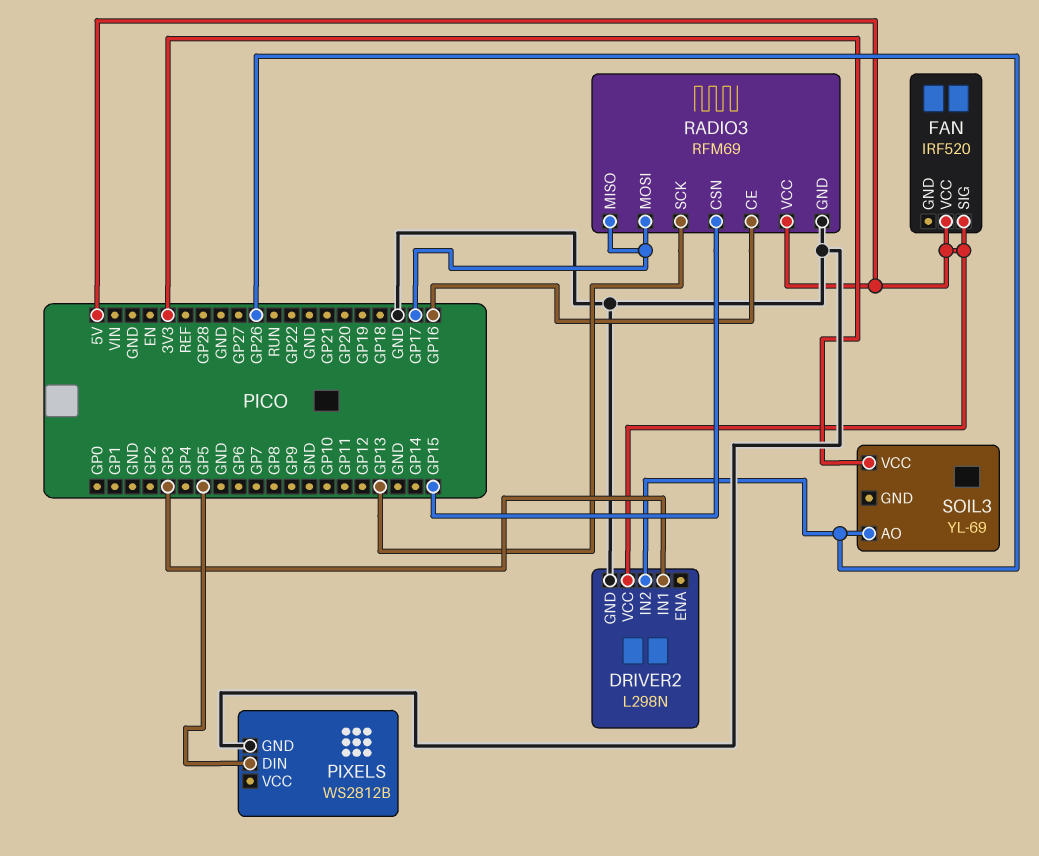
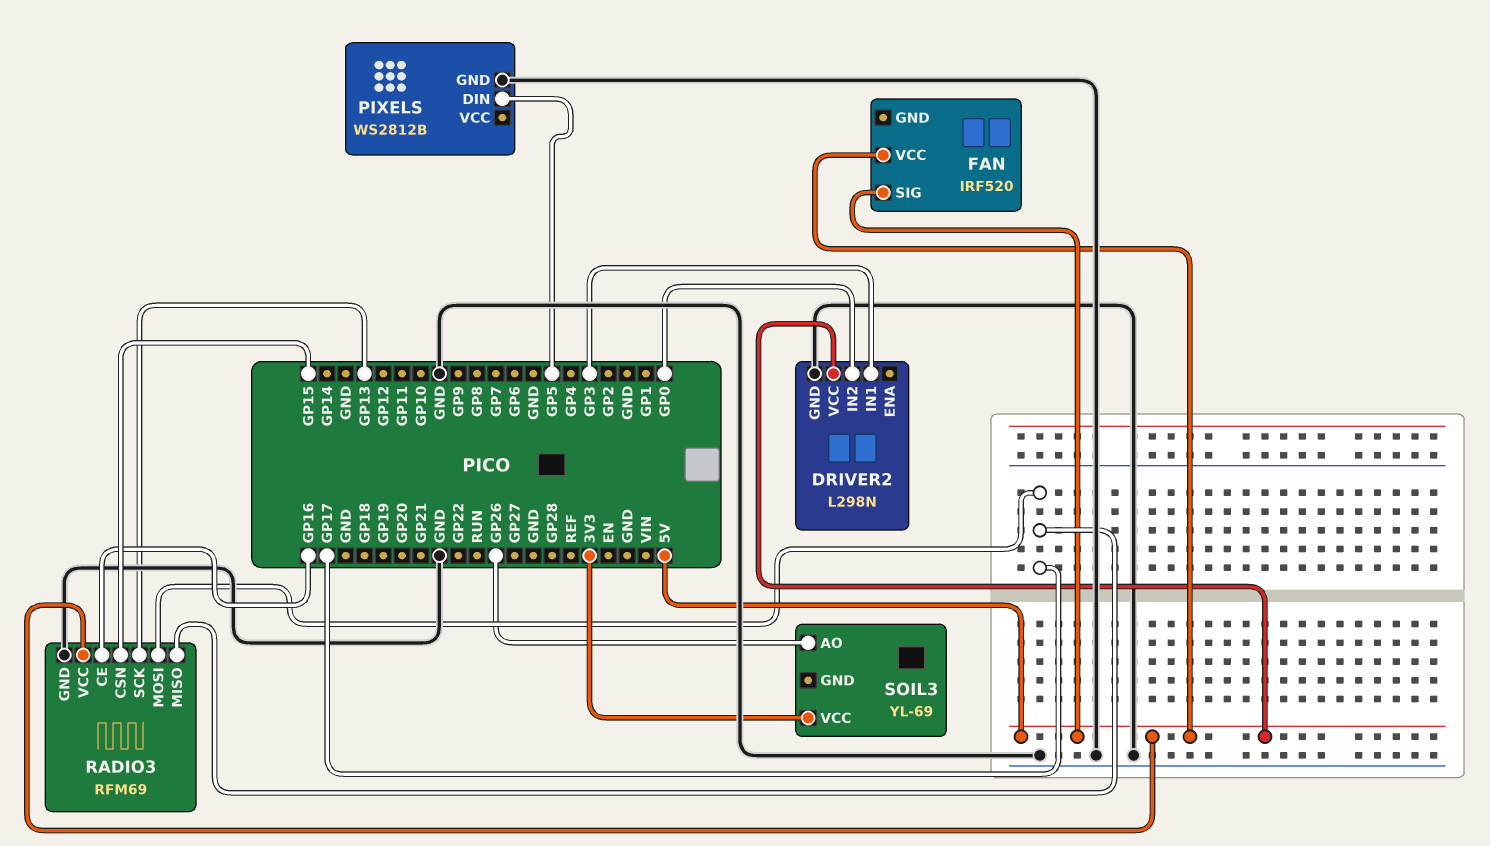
DRIVER2 pin IN2: GP26 -> GP0

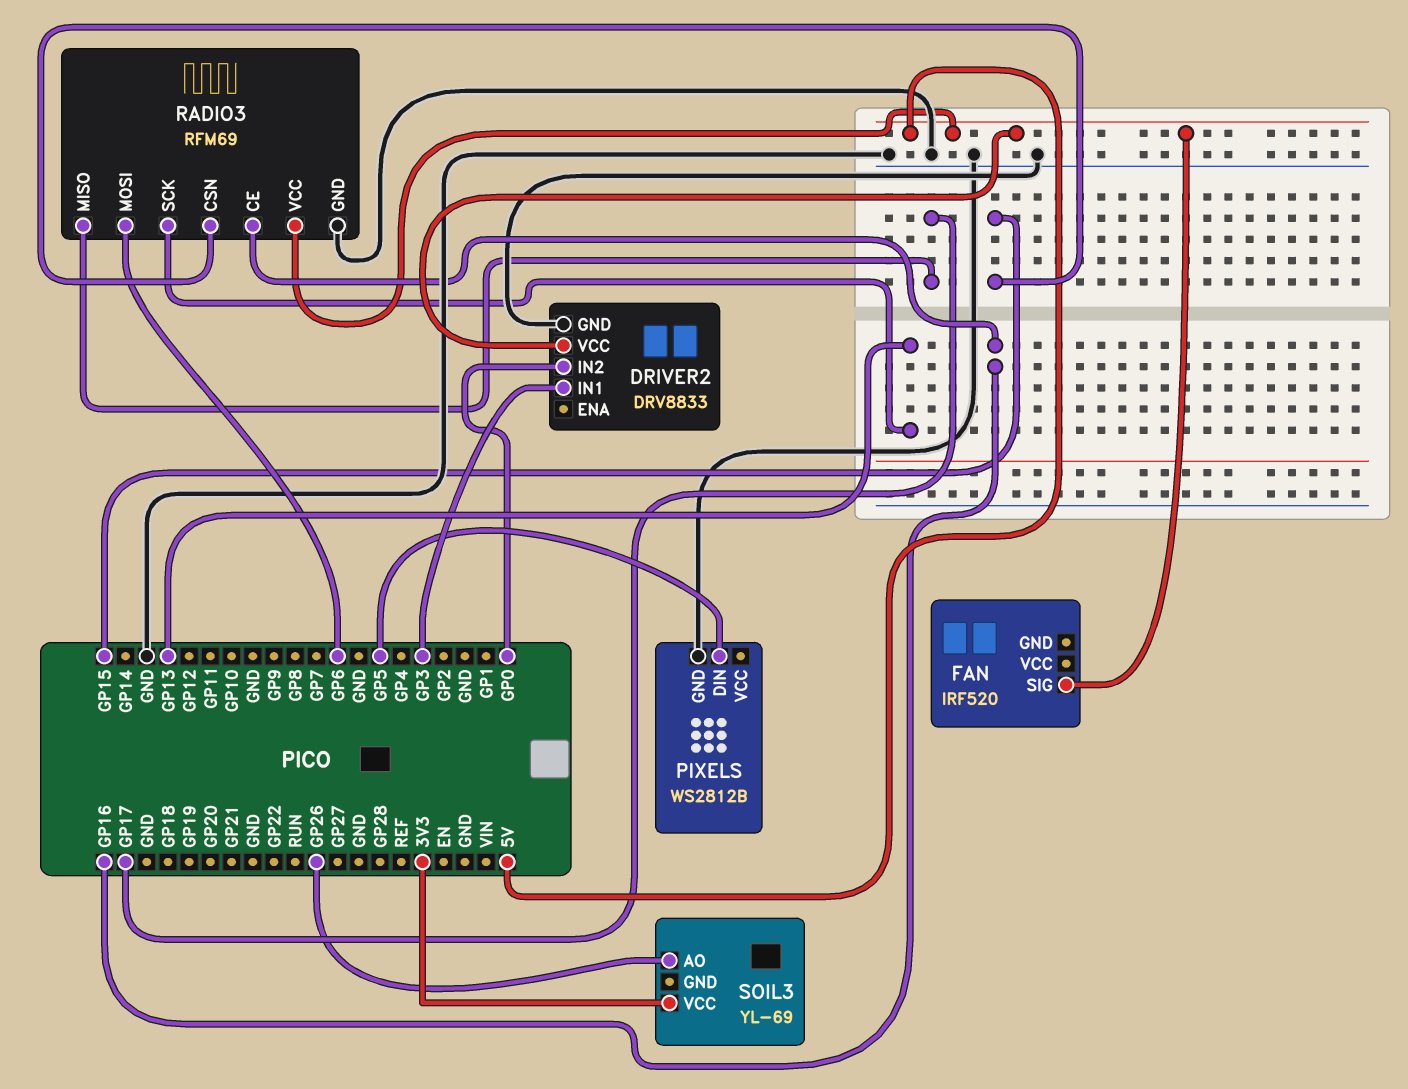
DRIVER2: L298N -> DRV8833
FAN pin VCC: 5V -> none
RADIO3 pin MOSI: GP17 -> GP6

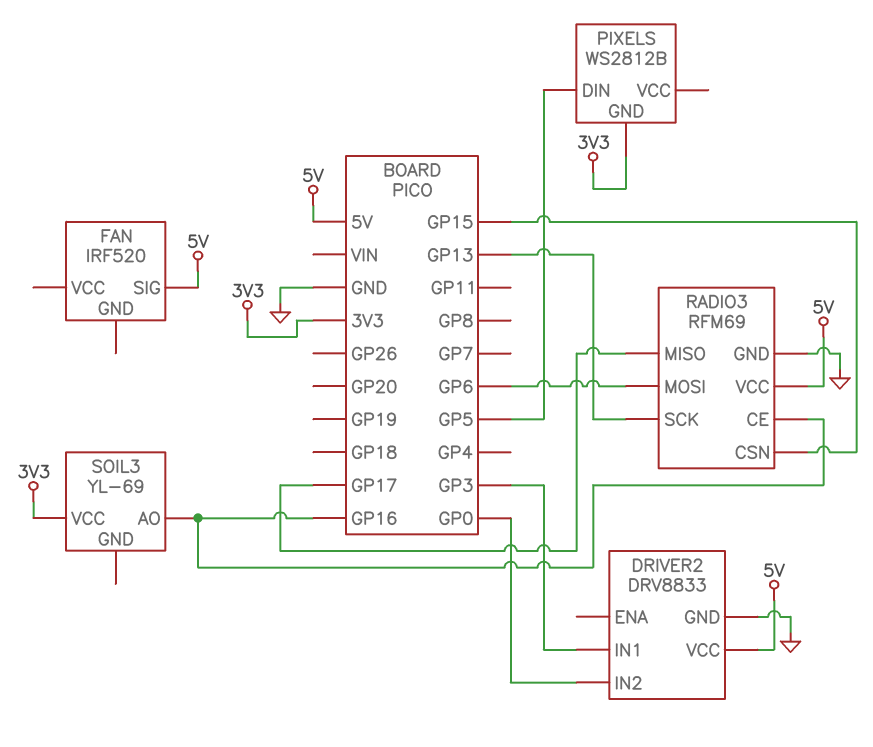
PIXELS pin GND: GND -> 3V3
SOIL3 pin AO: GP26 -> GP16

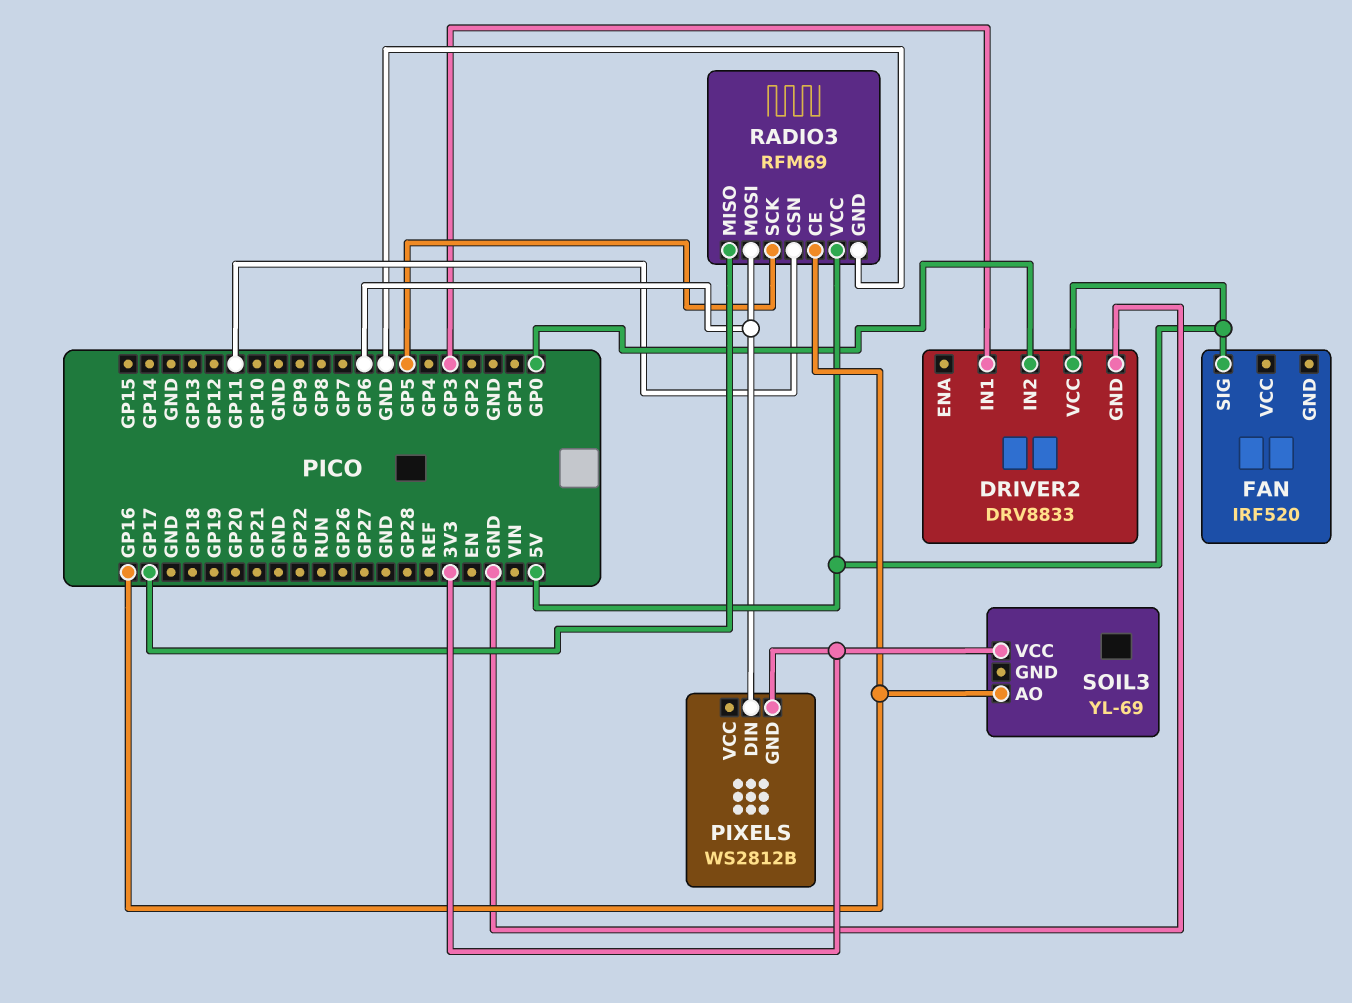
PIXELS pin DIN: GP5 -> GP6
RADIO3 pin CSN: GP15 -> GP11
RADIO3 pin SCK: GP13 -> GP5

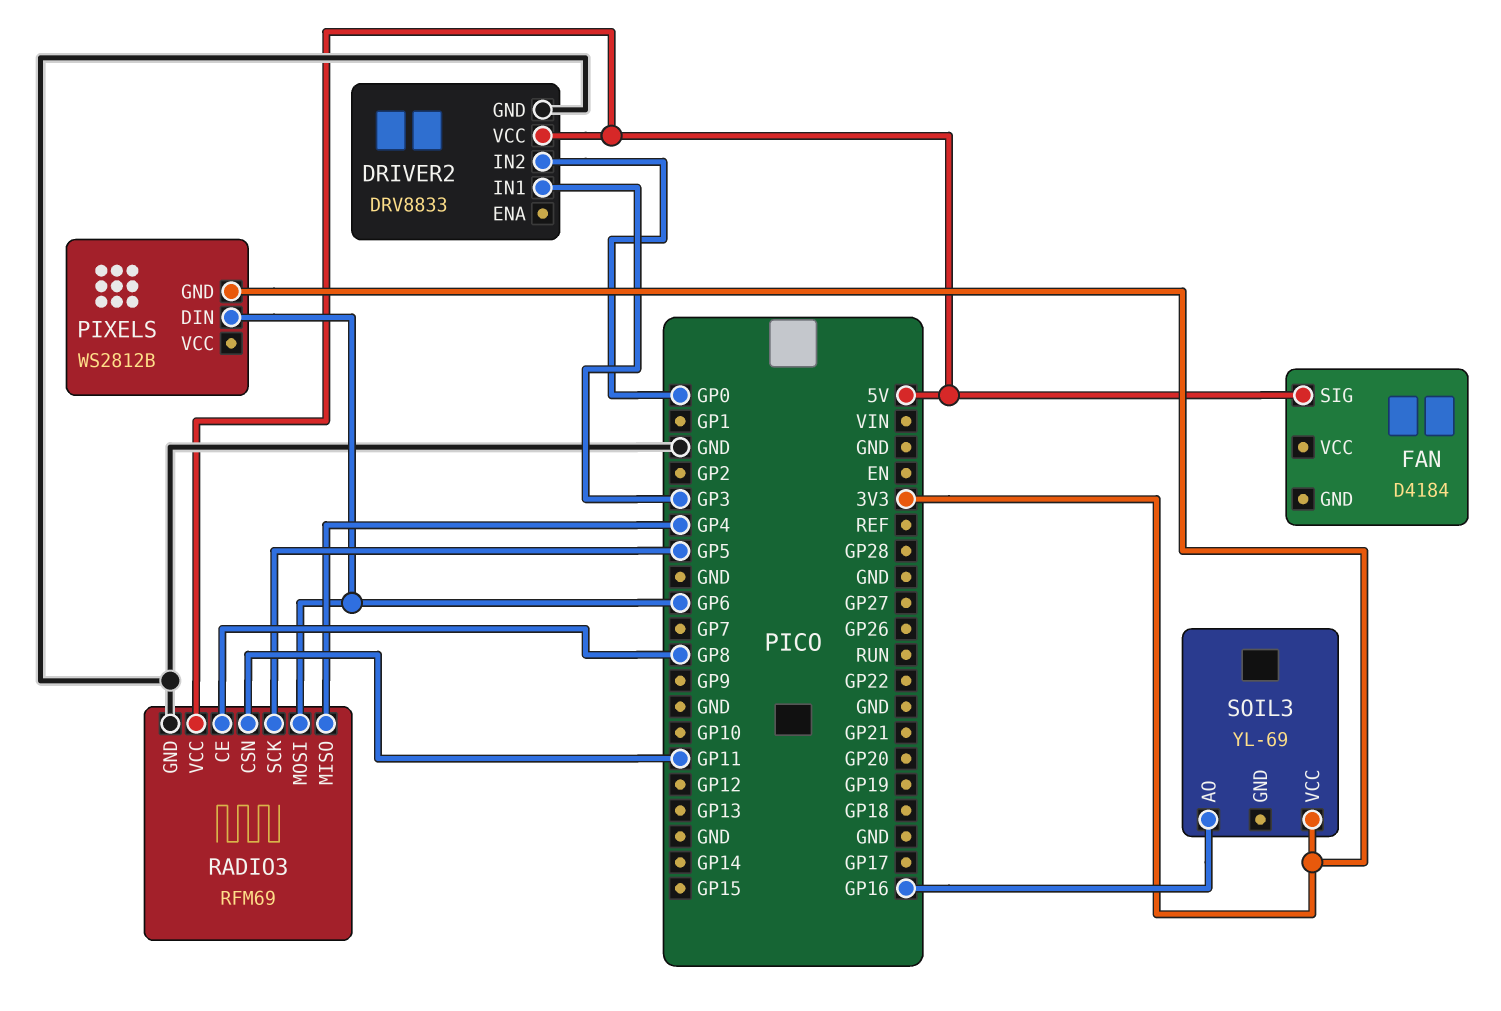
FAN: IRF520 -> D4184
RADIO3 pin CE: GP16 -> GP8
RADIO3 pin MISO: GP17 -> GP4

